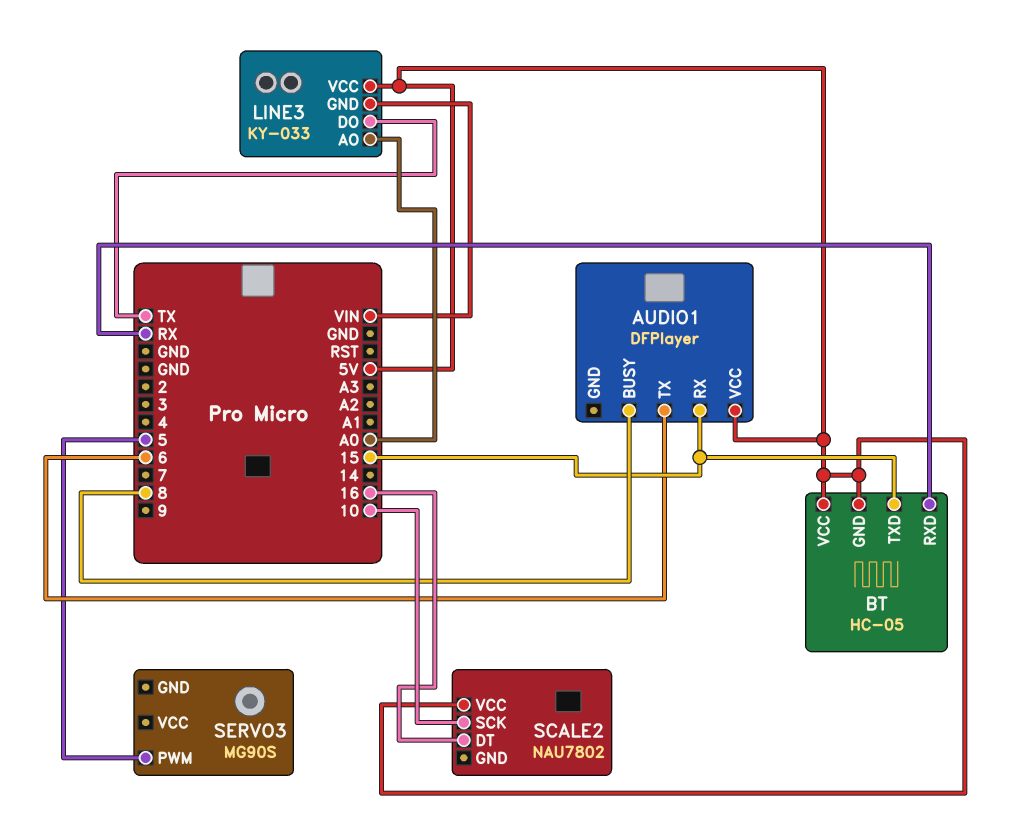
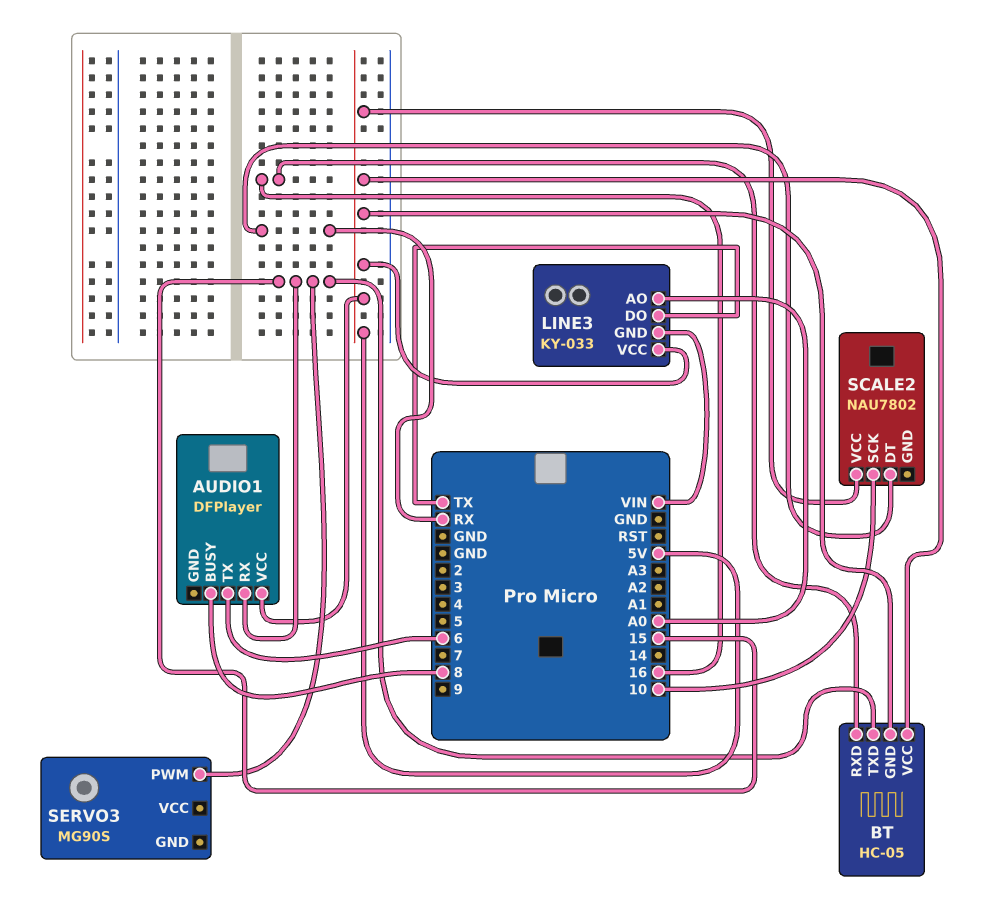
BT pin RXD: RX -> 16
SCALE2 pin DT: 16 -> RX
SERVO3 pin PWM: 5 -> 15

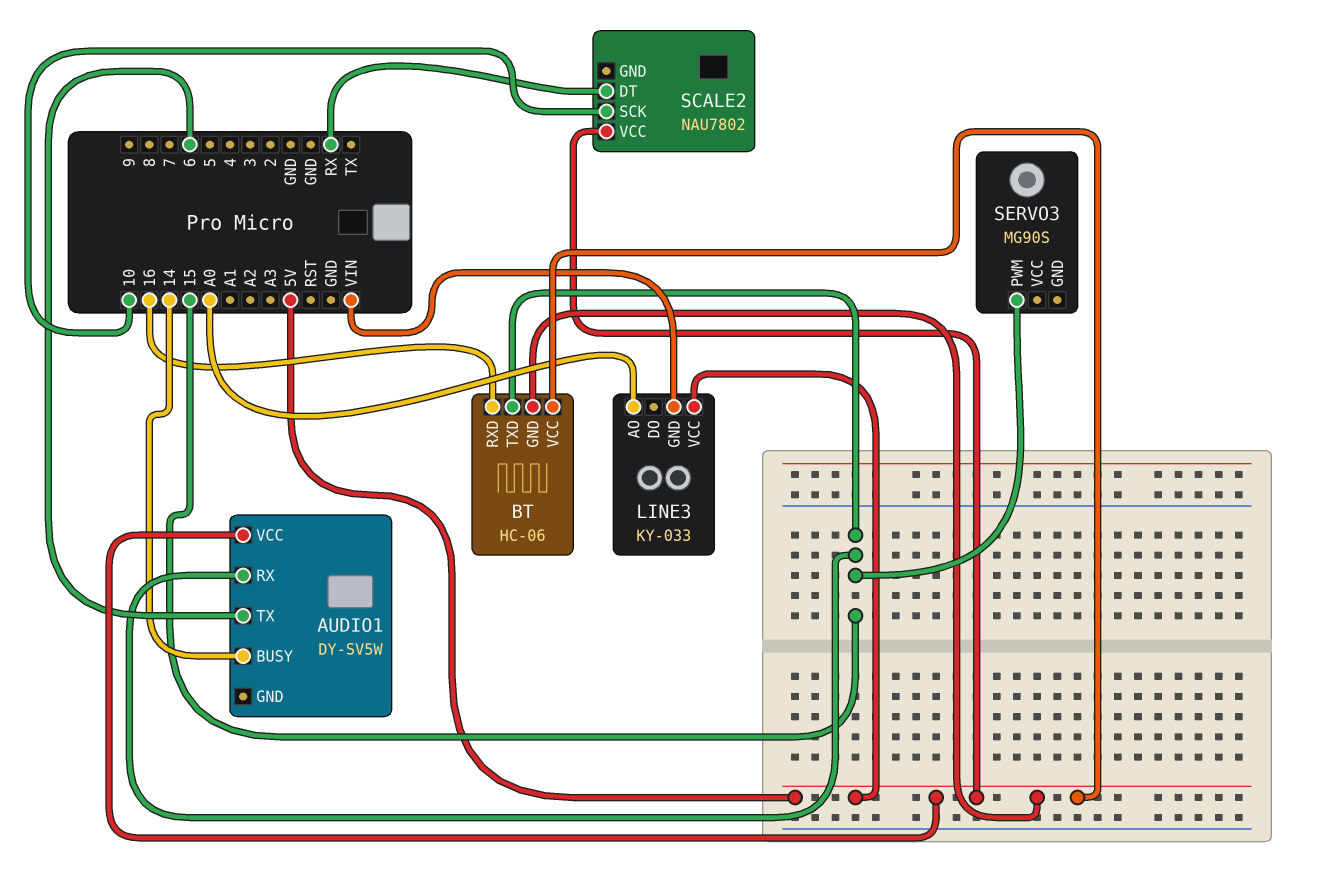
AUDIO1: DFPlayer -> DY-SV5W
AUDIO1 pin BUSY: 8 -> 14
BT: HC-05 -> HC-06
LINE3 pin DO: TX -> none

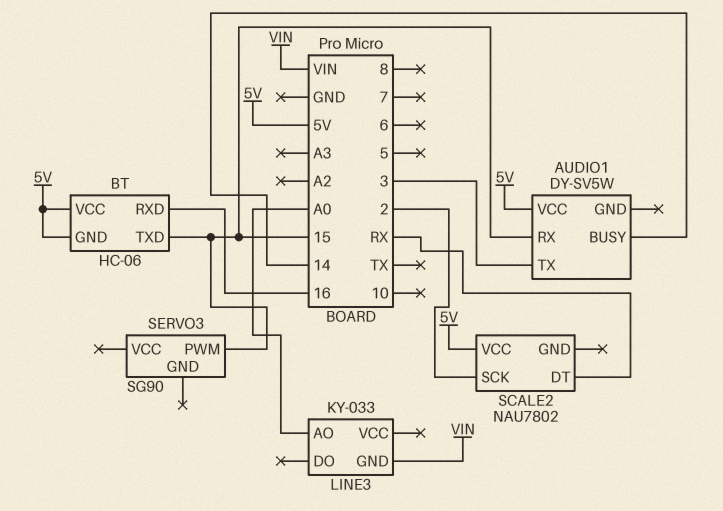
AUDIO1 pin TX: 6 -> 3
LINE3 pin VCC: 5V -> none
SCALE2 pin SCK: 10 -> 2
SERVO3: MG90S -> SG90

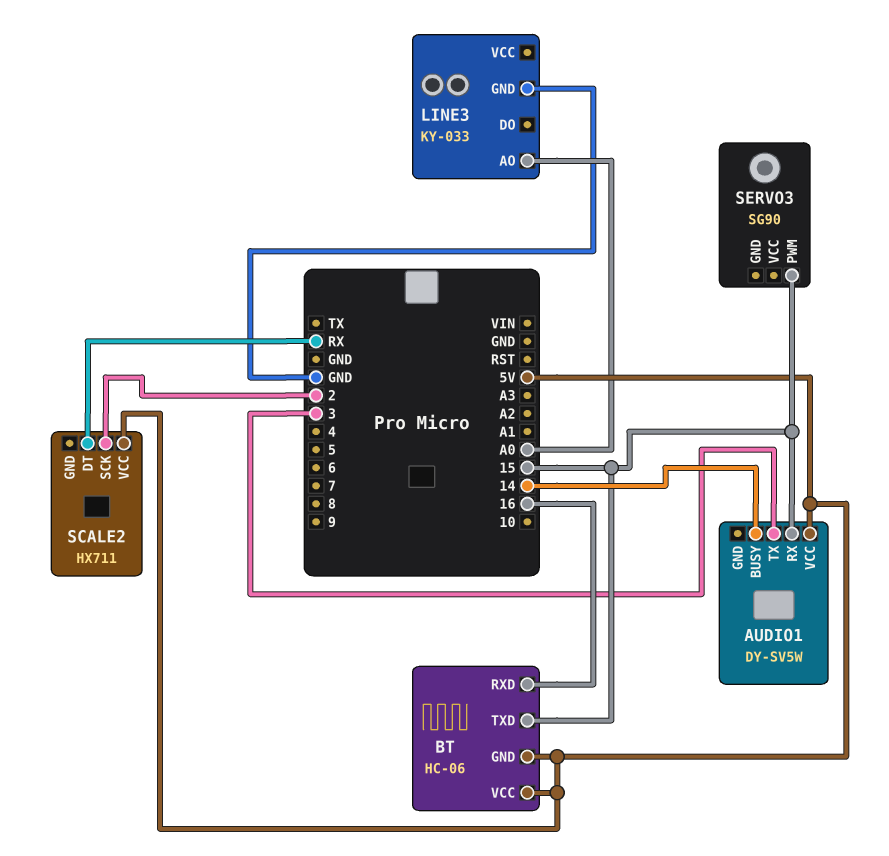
LINE3 pin GND: VIN -> GND
SCALE2: NAU7802 -> HX711

